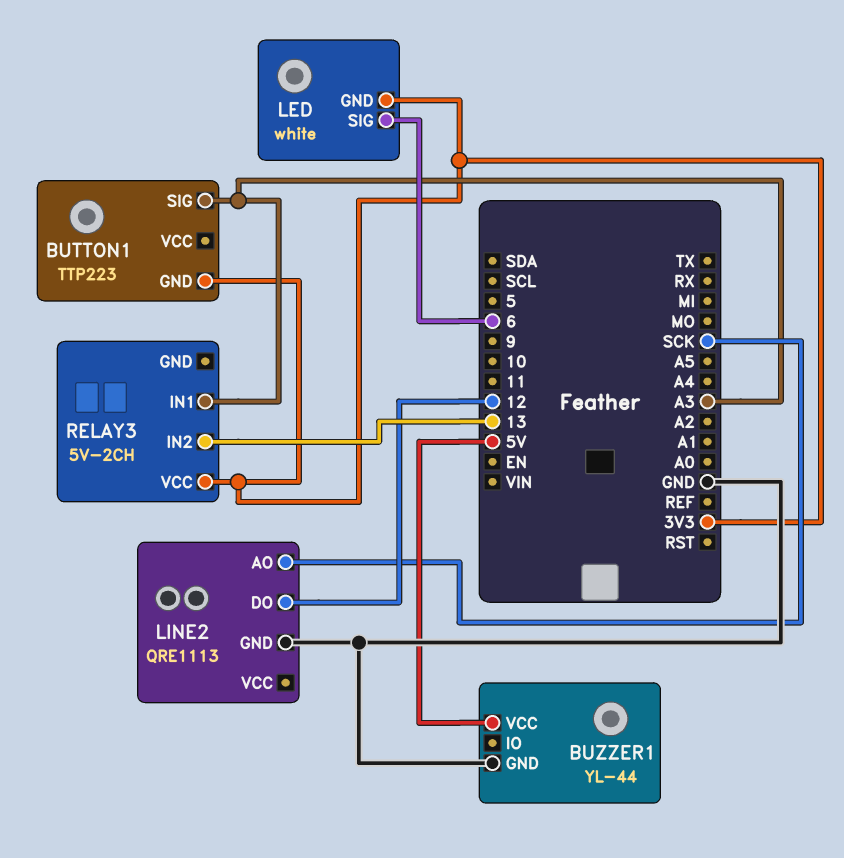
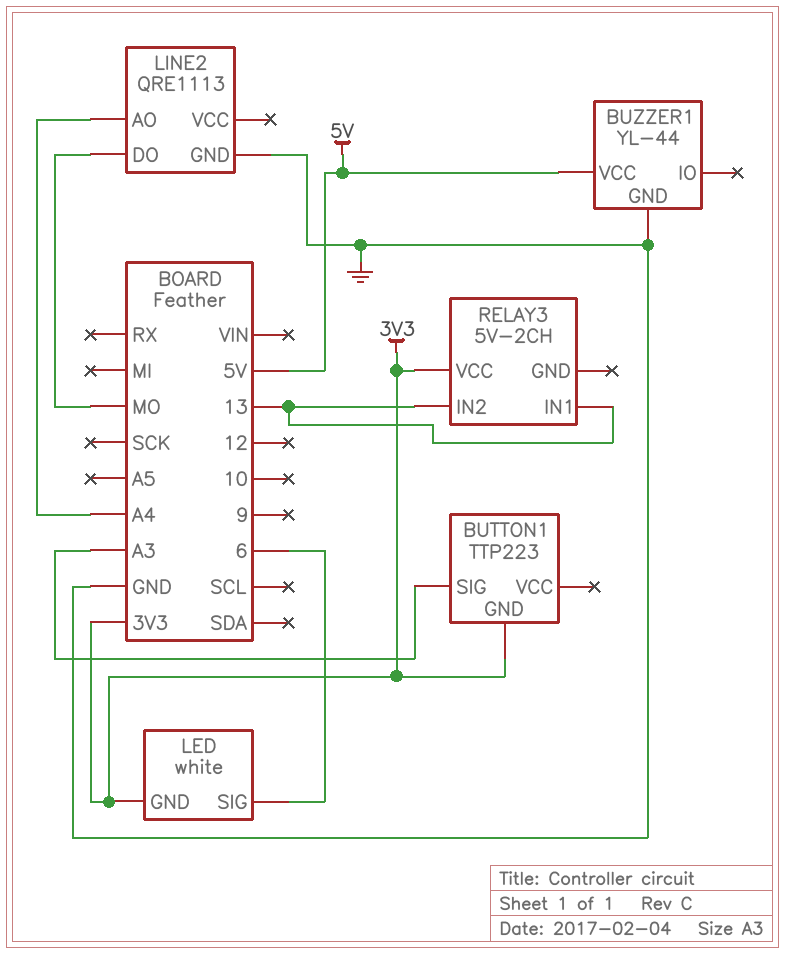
LINE2 pin AO: SCK -> A4
LINE2 pin DO: 12 -> MO
RELAY3 pin IN1: A3 -> 13

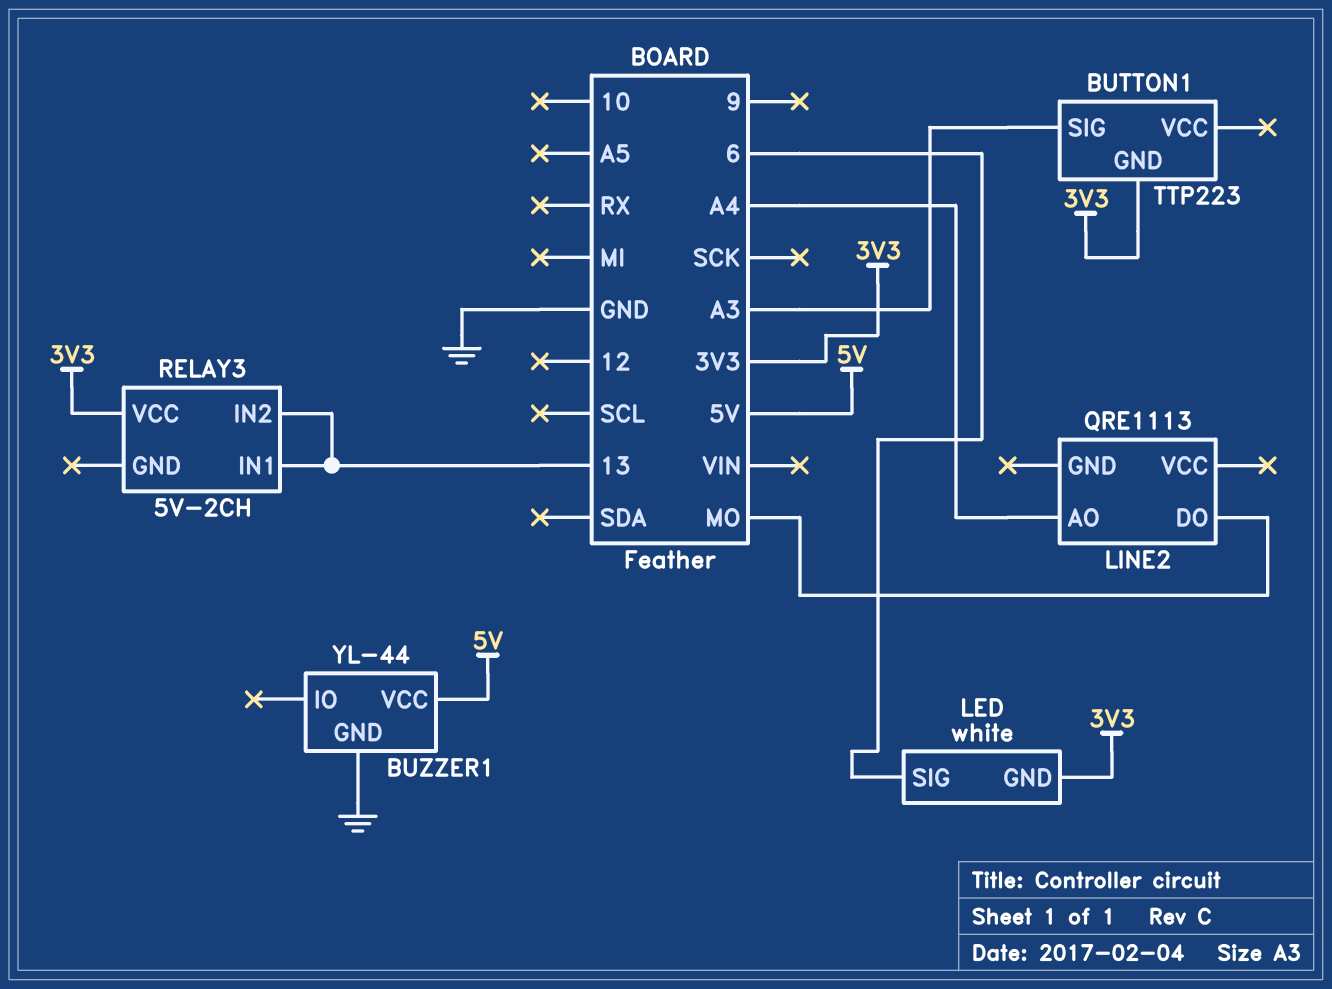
LINE2 pin GND: GND -> none

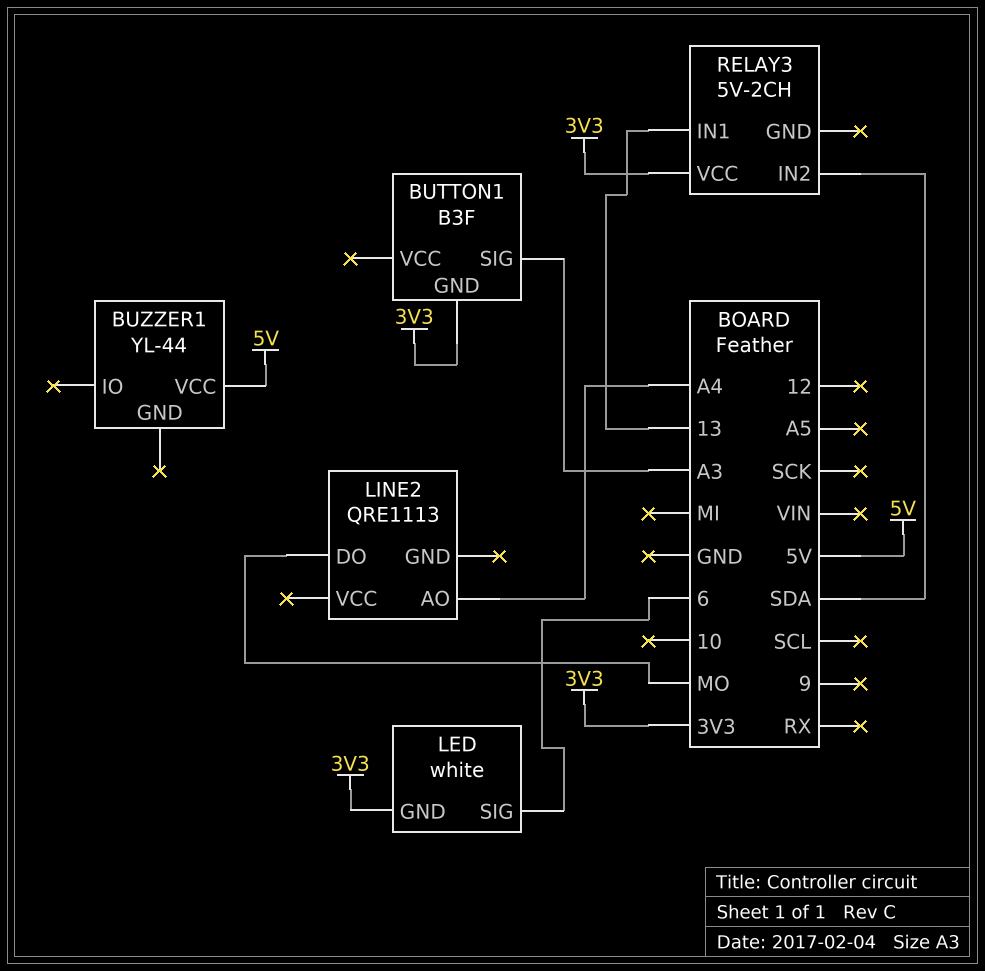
BUTTON1: TTP223 -> B3F
BUZZER1 pin GND: GND -> none
RELAY3 pin IN2: 13 -> SDA

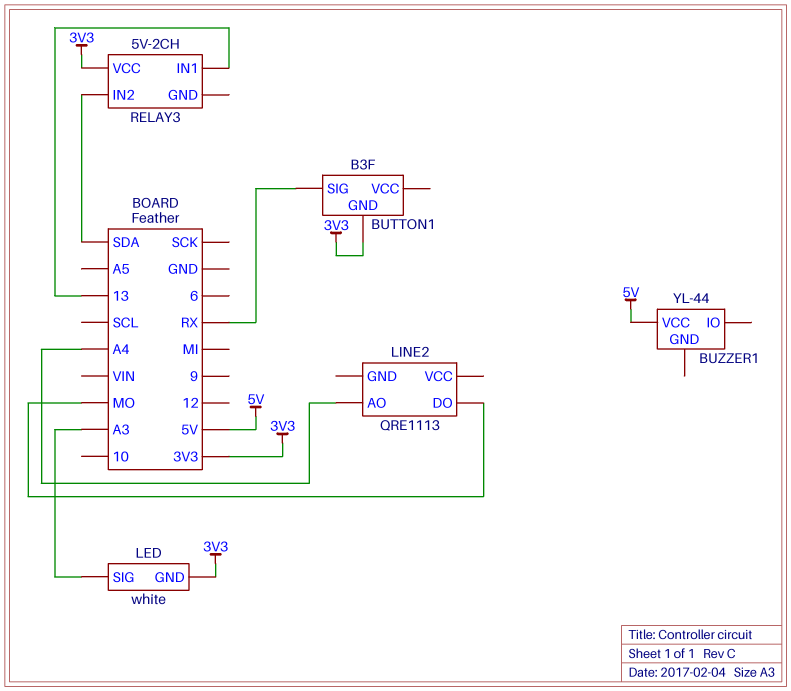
BUTTON1 pin SIG: A3 -> RX
LED pin SIG: 6 -> A3

